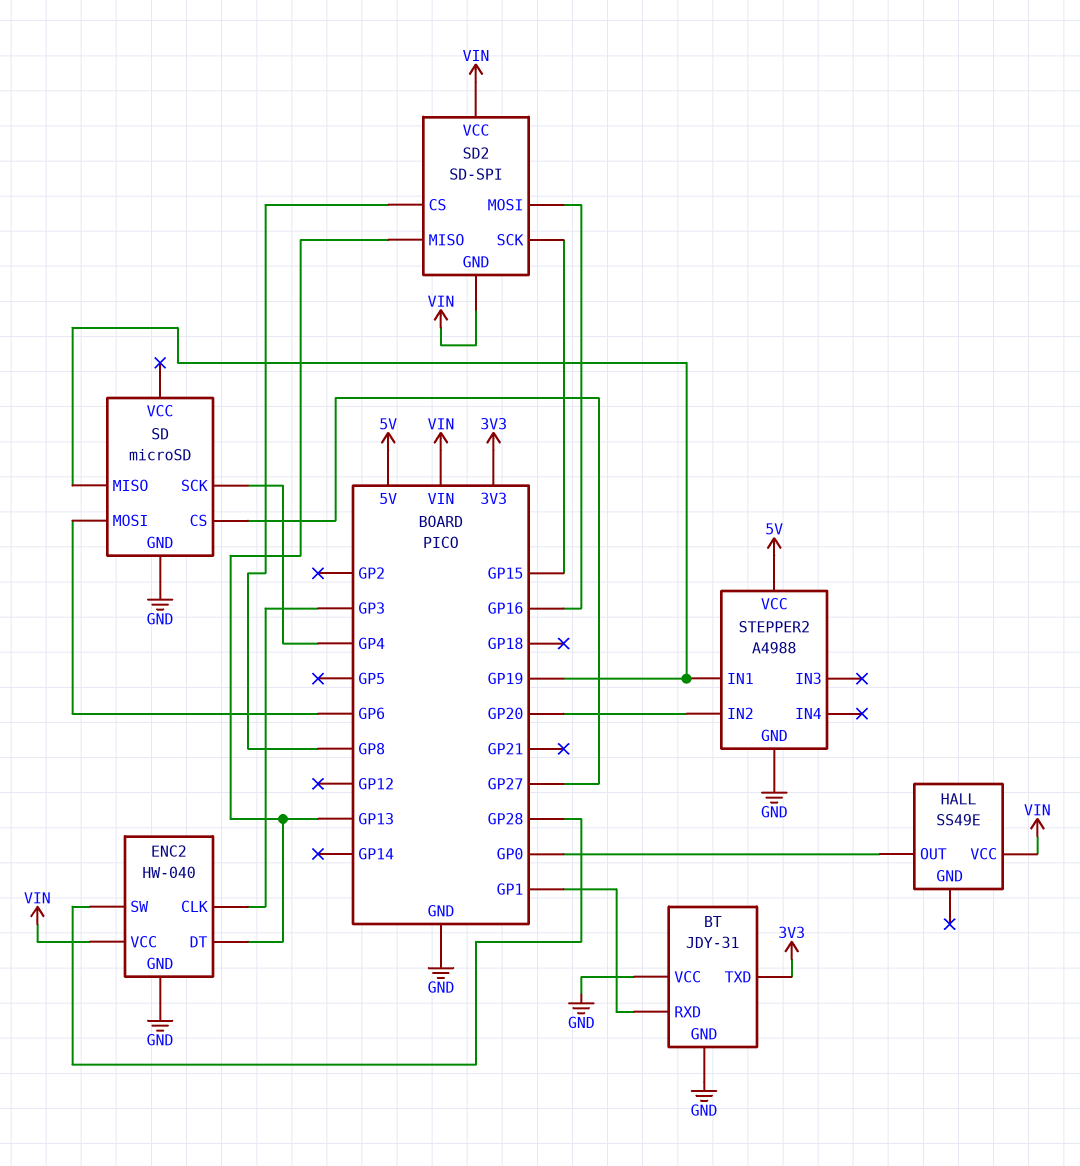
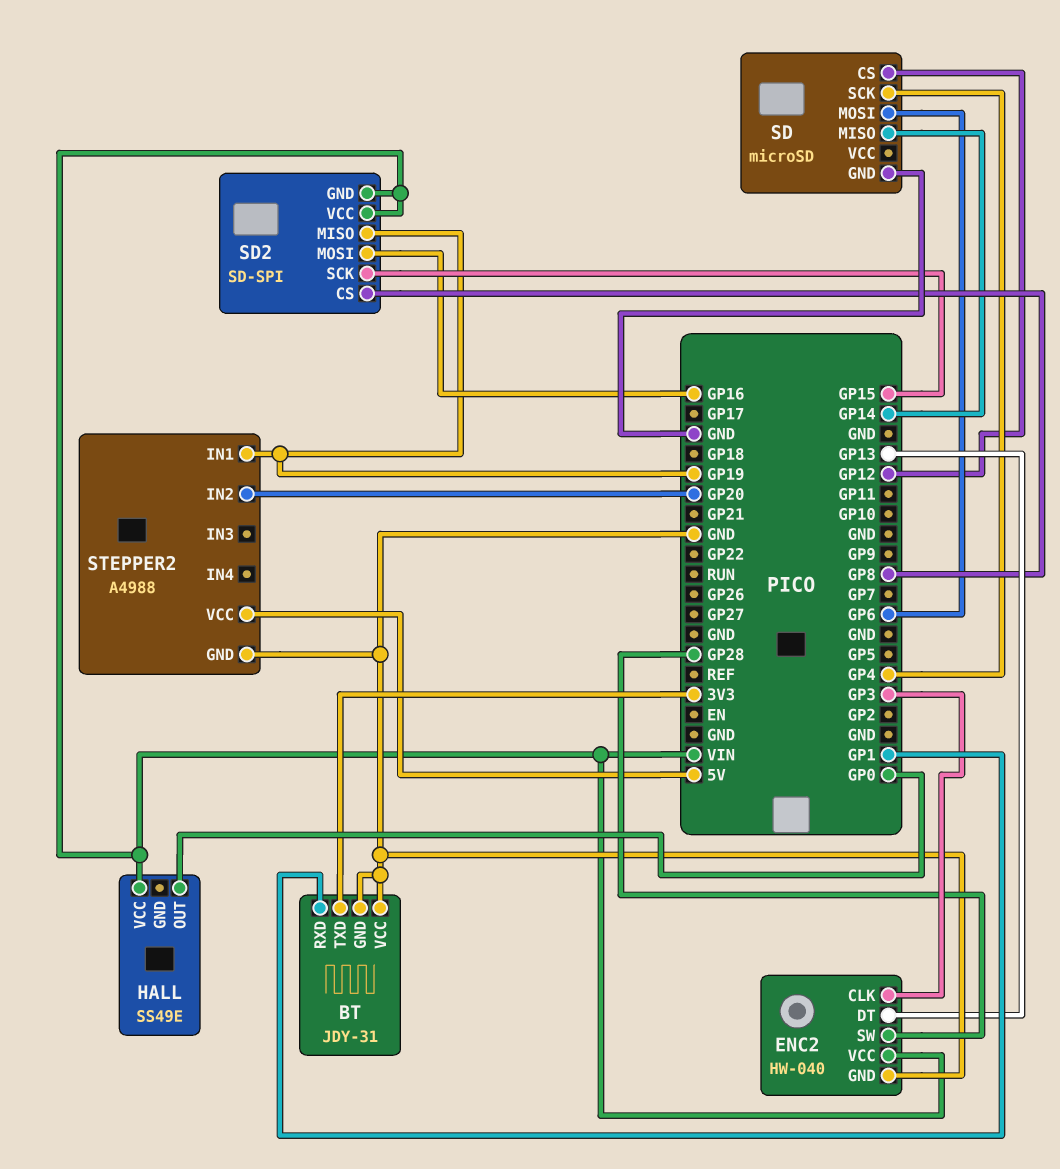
SD pin CS: GP27 -> GP12
SD pin MISO: GP19 -> GP14
SD2 pin MISO: GP13 -> GP19

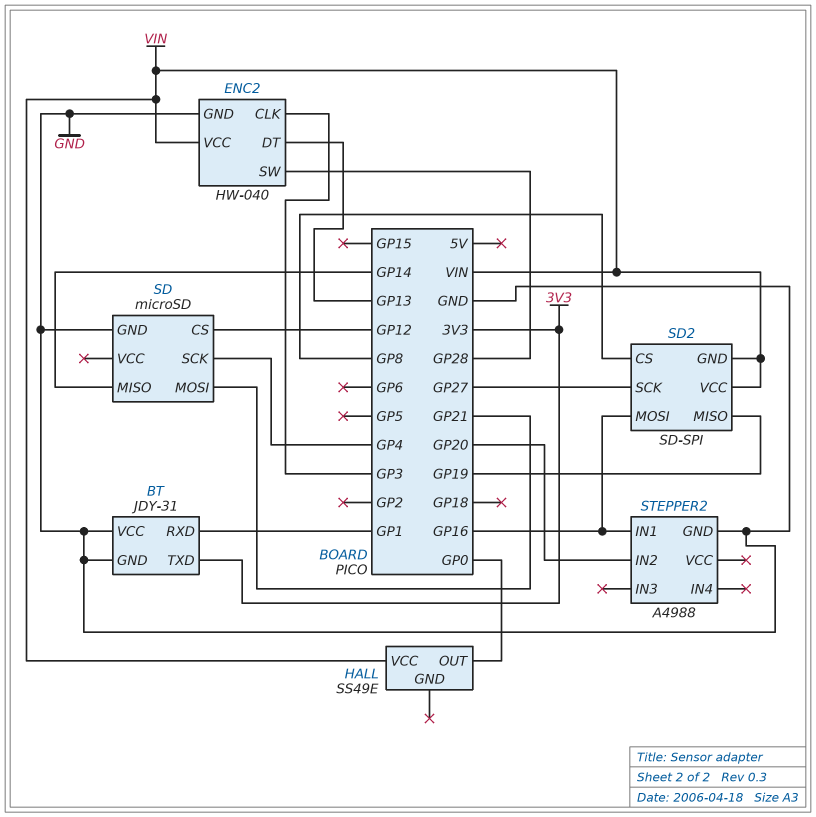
SD pin MOSI: GP6 -> GP21
SD2 pin SCK: GP15 -> GP27
STEPPER2 pin IN1: GP19 -> GP16
STEPPER2 pin VCC: 5V -> none

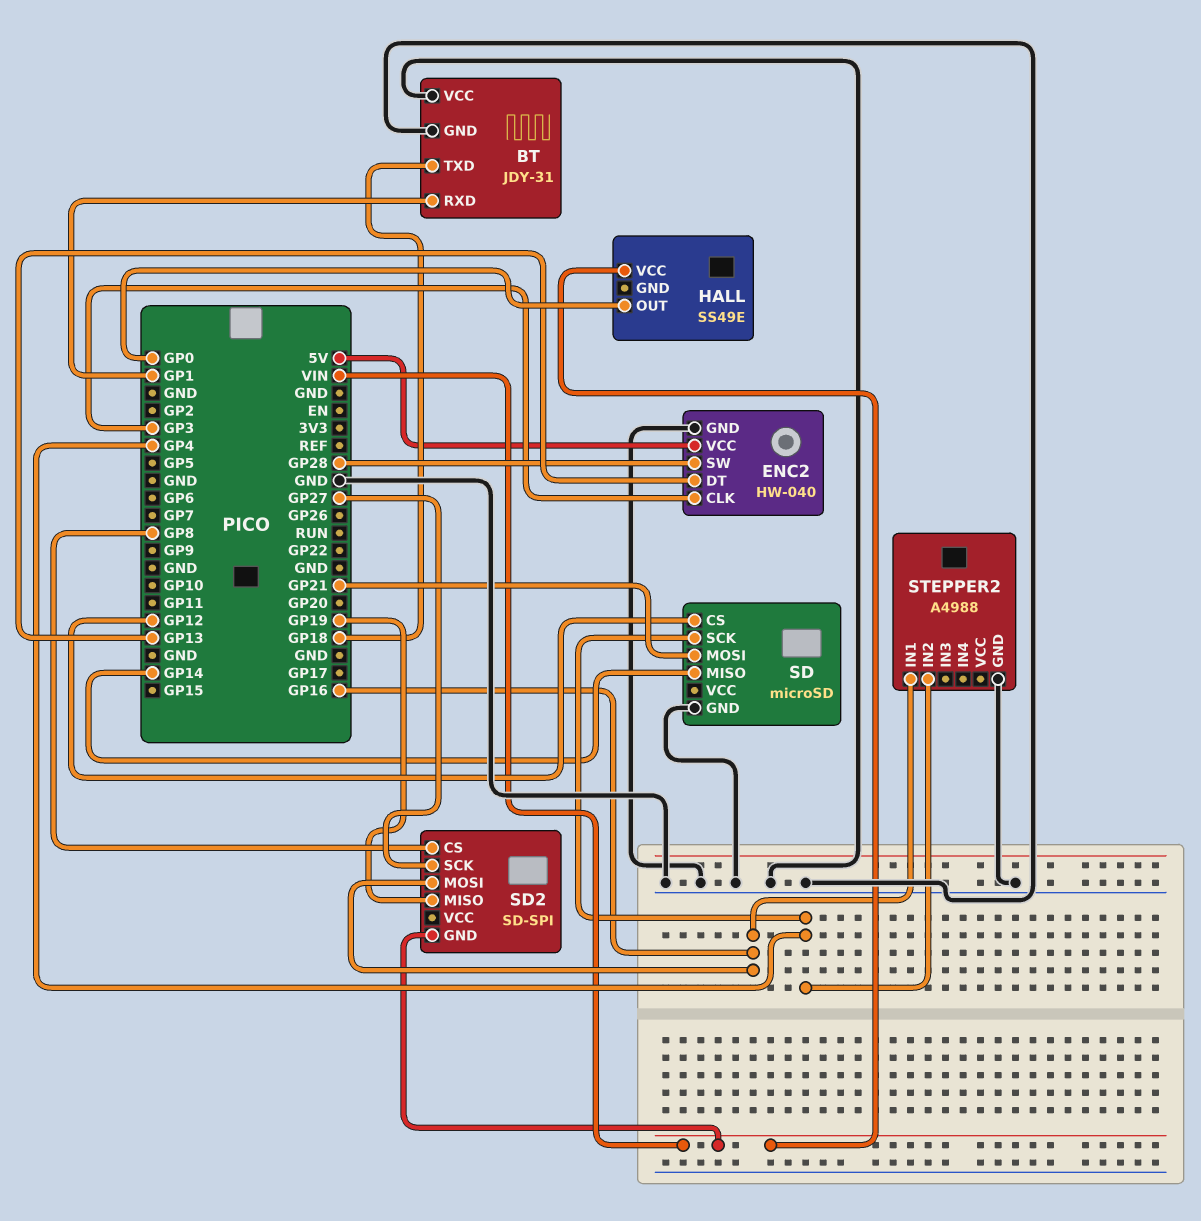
BT pin TXD: 3V3 -> GP18
ENC2 pin VCC: VIN -> 5V
SD2 pin VCC: VIN -> none
STEPPER2 pin IN2: GP20 -> GP4

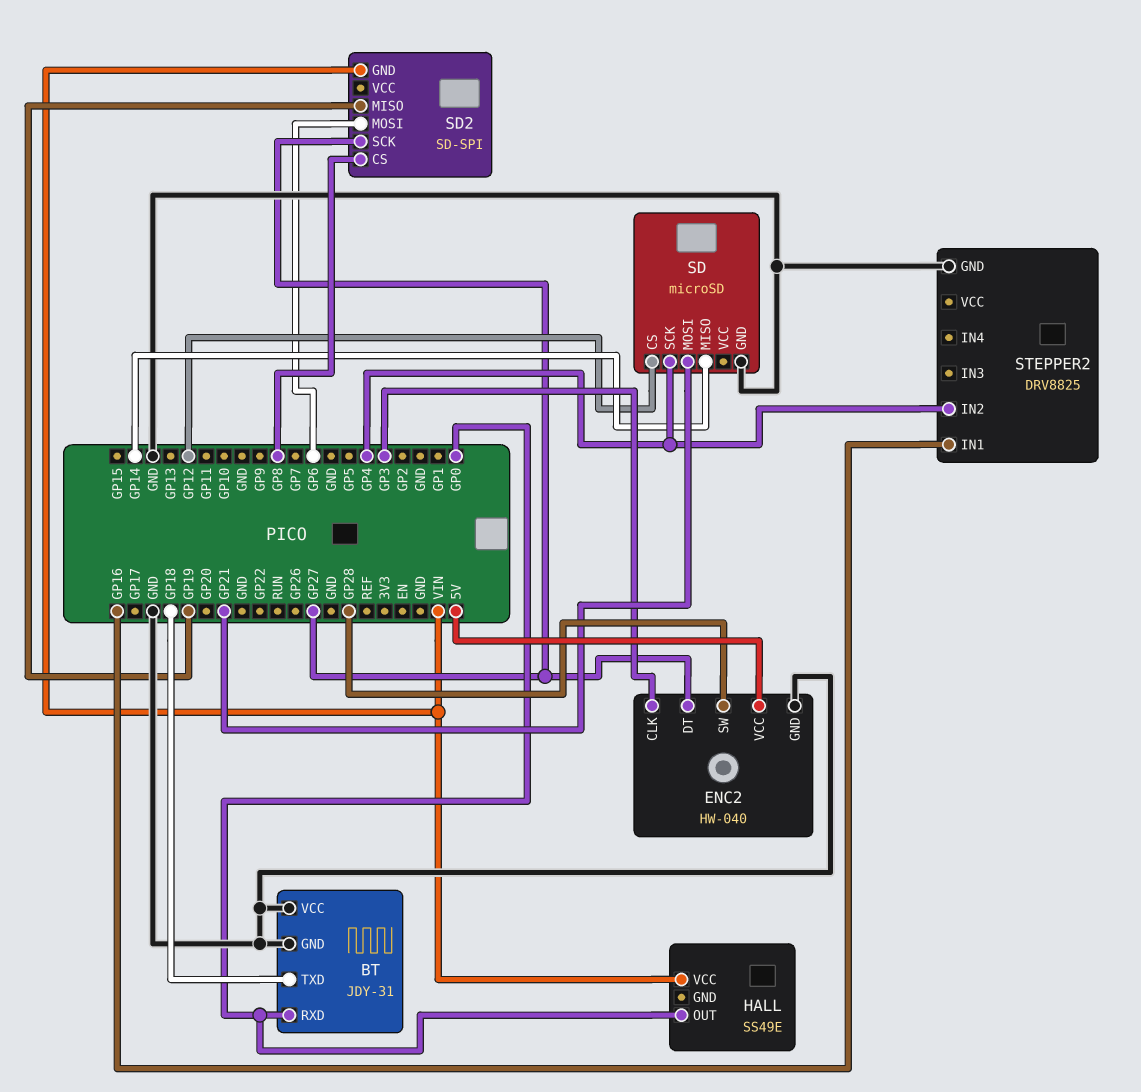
BT pin RXD: GP1 -> GP0
ENC2 pin DT: GP13 -> GP27
SD2 pin MOSI: GP16 -> GP6
STEPPER2: A4988 -> DRV8825

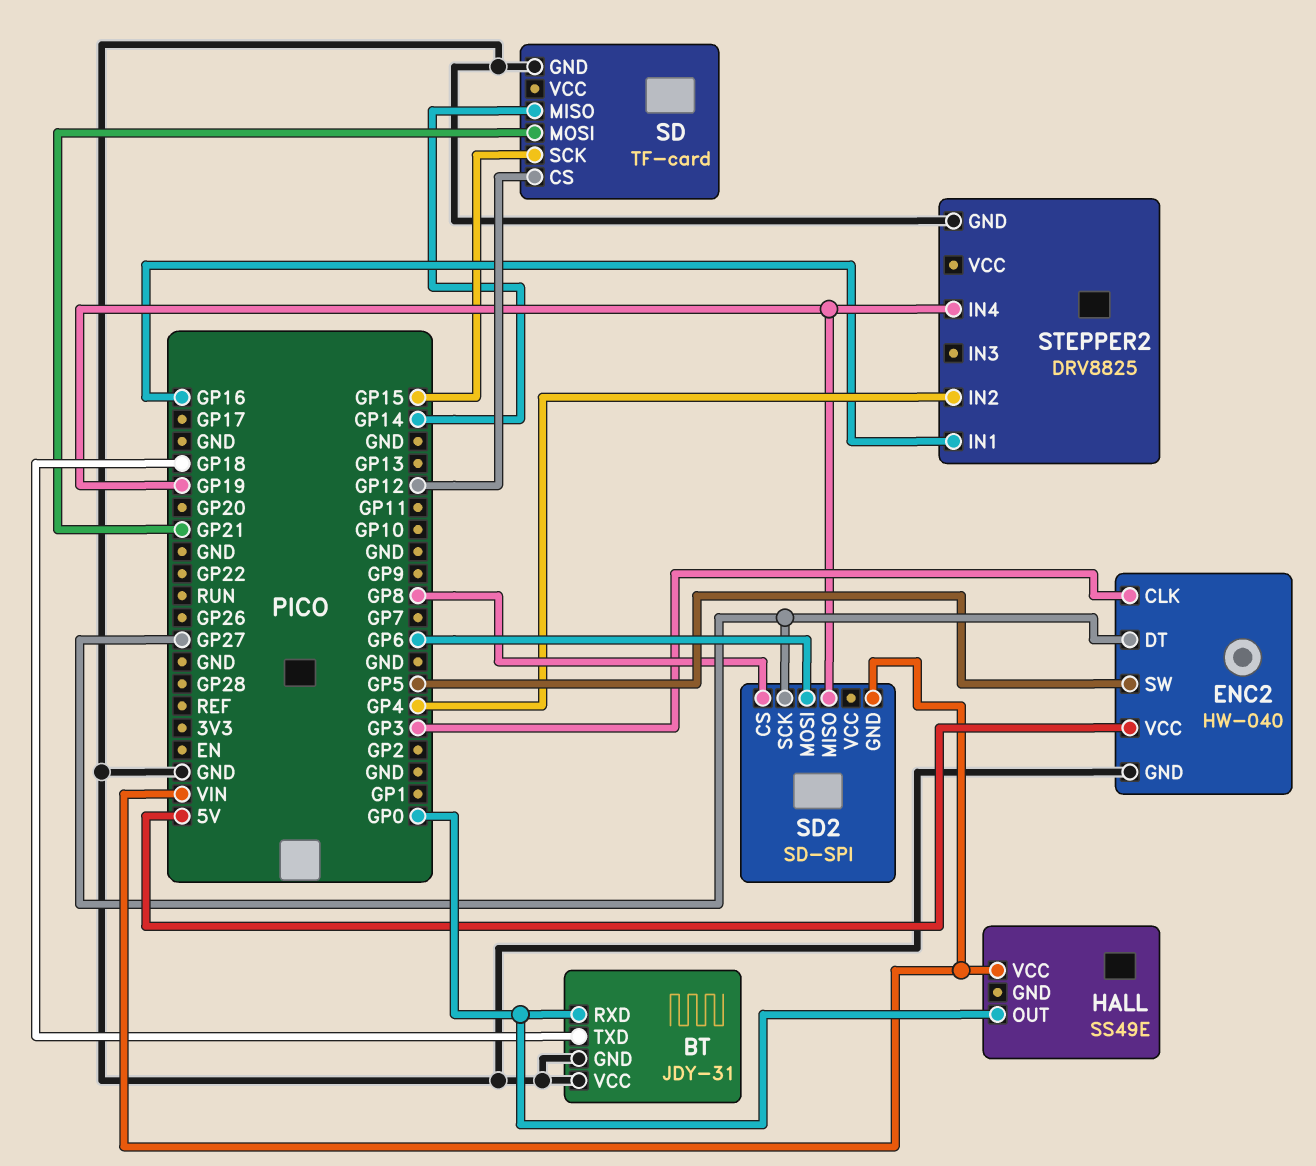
ENC2 pin SW: GP28 -> GP5
SD: microSD -> TF-card
SD pin SCK: GP4 -> GP15
STEPPER2 pin IN4: none -> GP19

